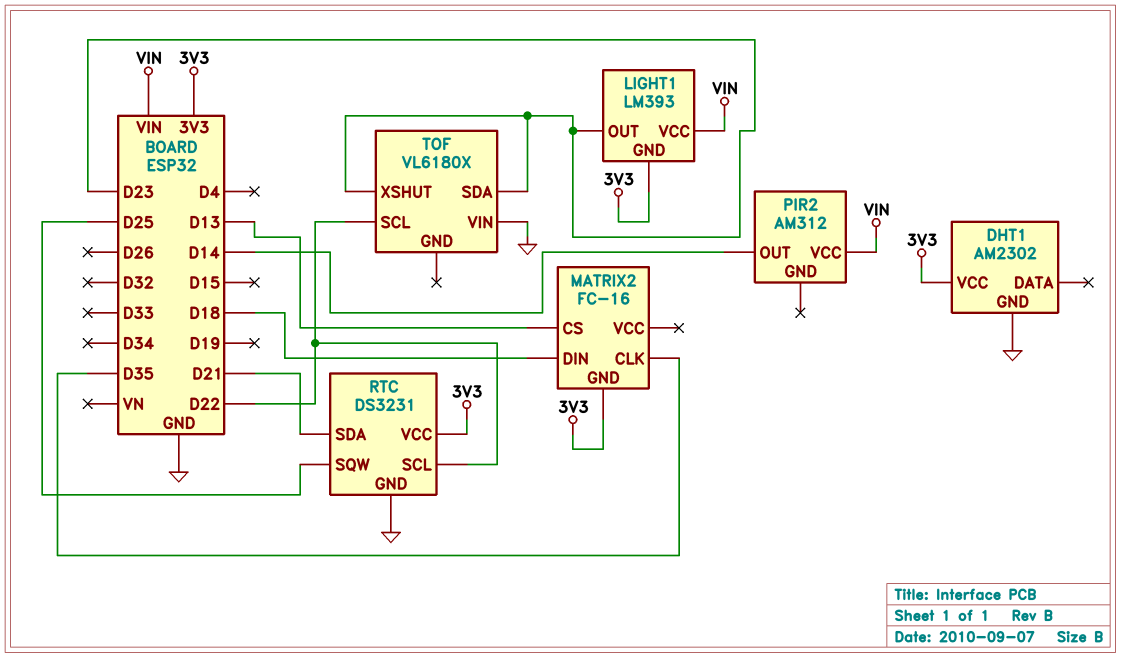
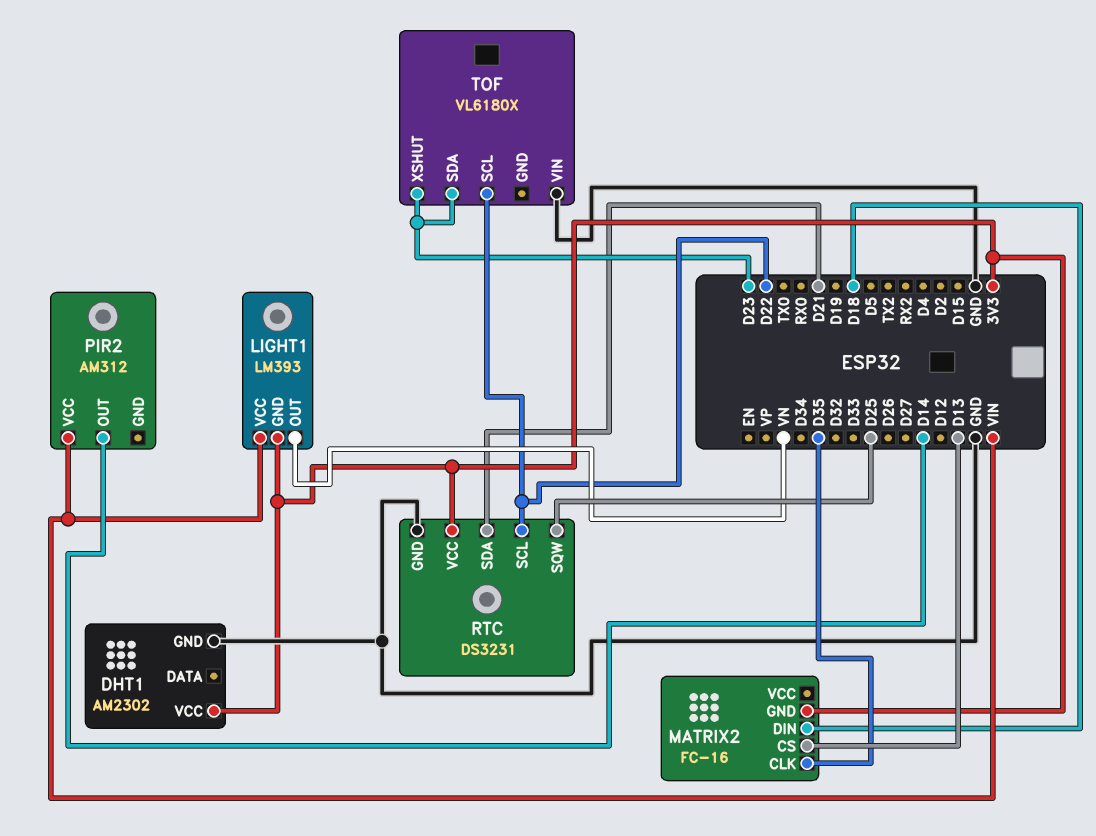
LIGHT1 pin OUT: D23 -> VN

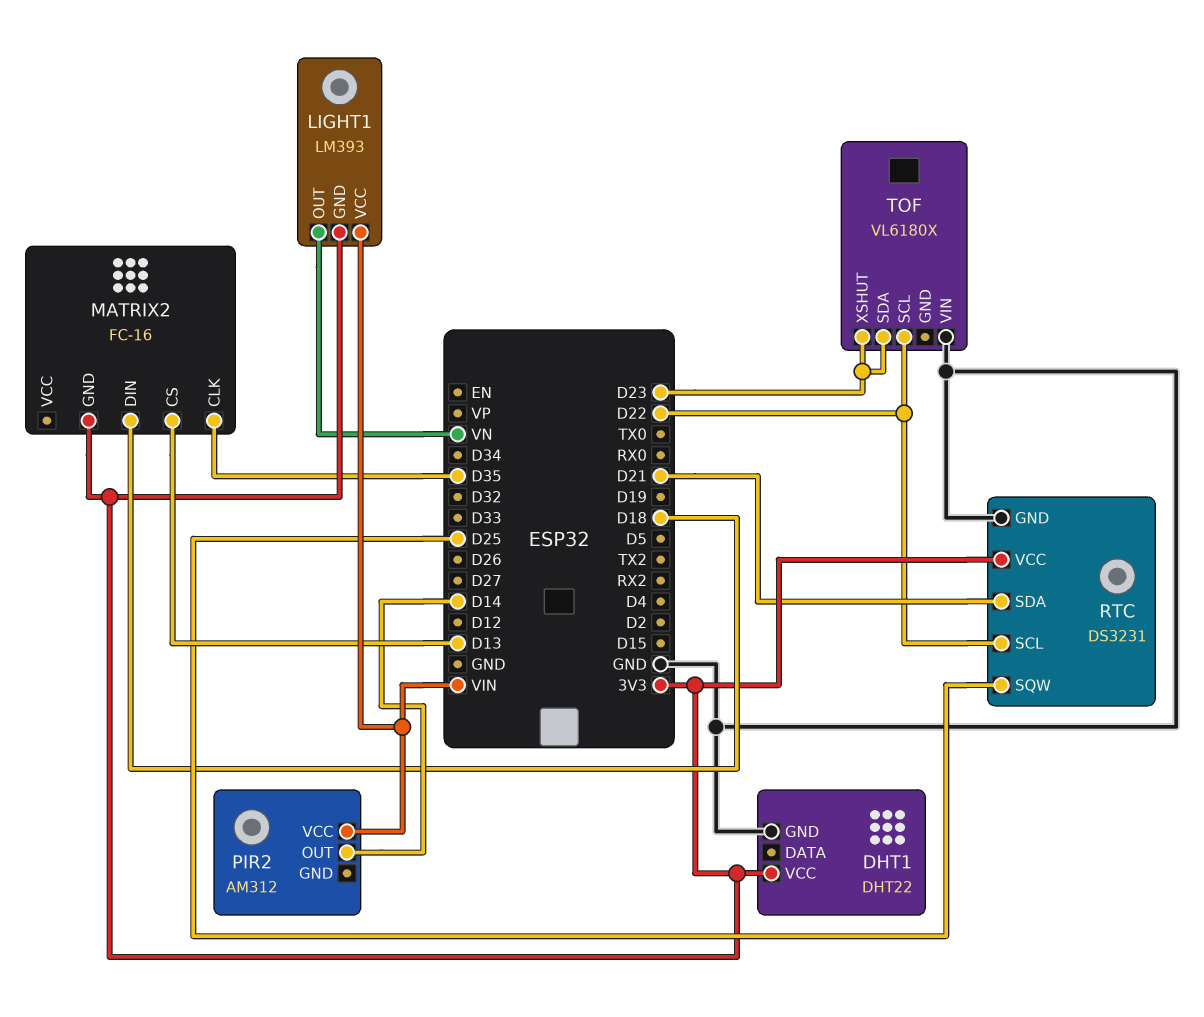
DHT1: AM2302 -> DHT22

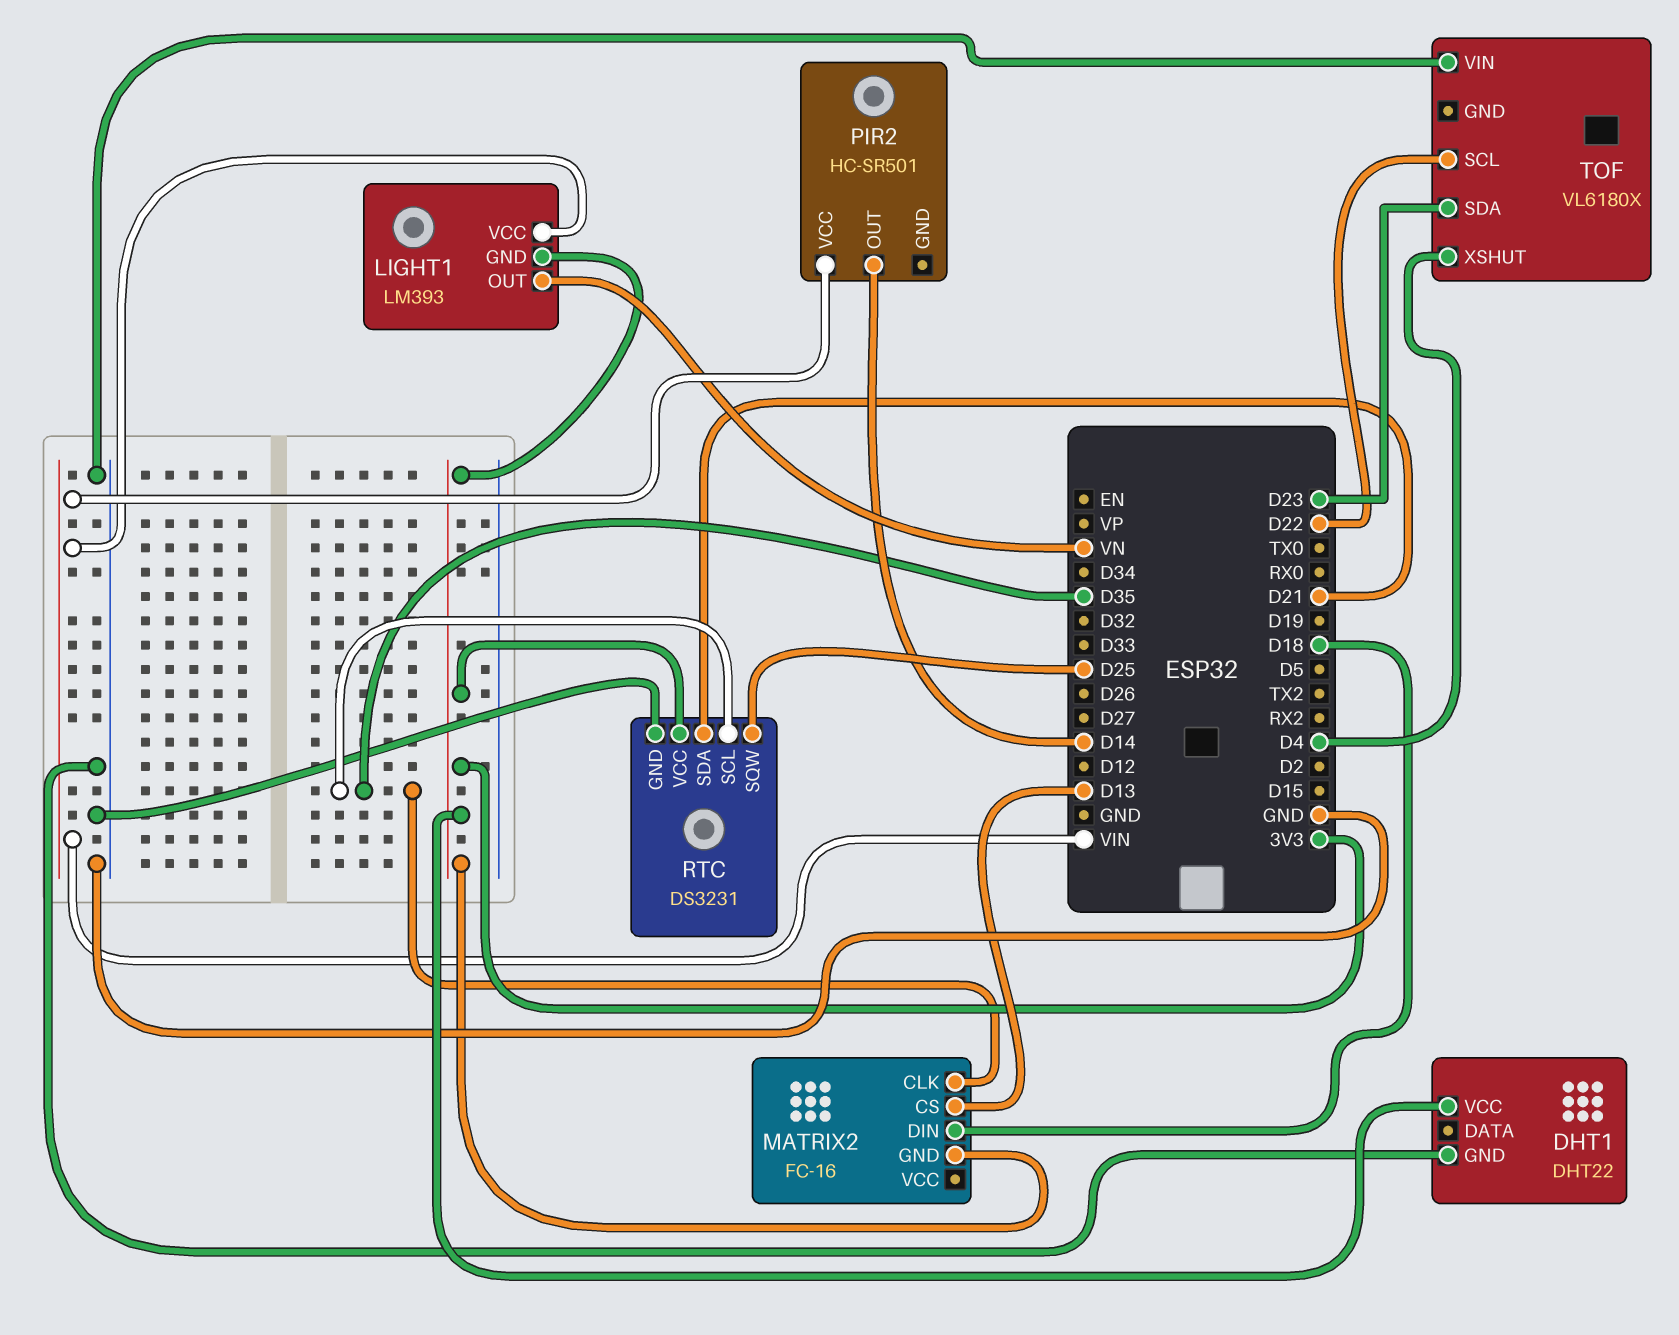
PIR2: AM312 -> HC-SR501
RTC pin SCL: D22 -> D35
TOF pin XSHUT: D23 -> D4

